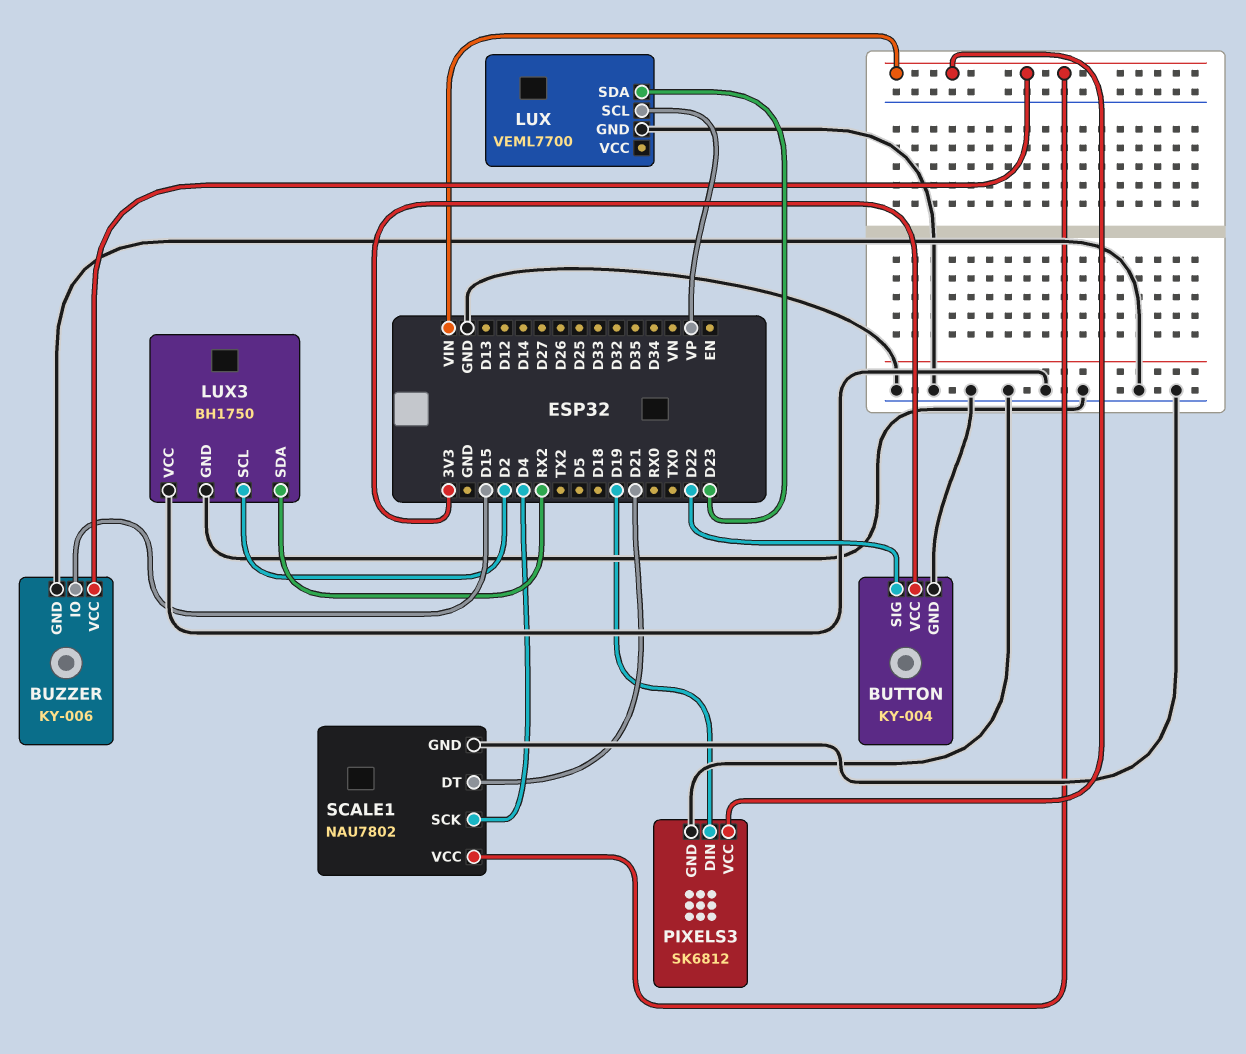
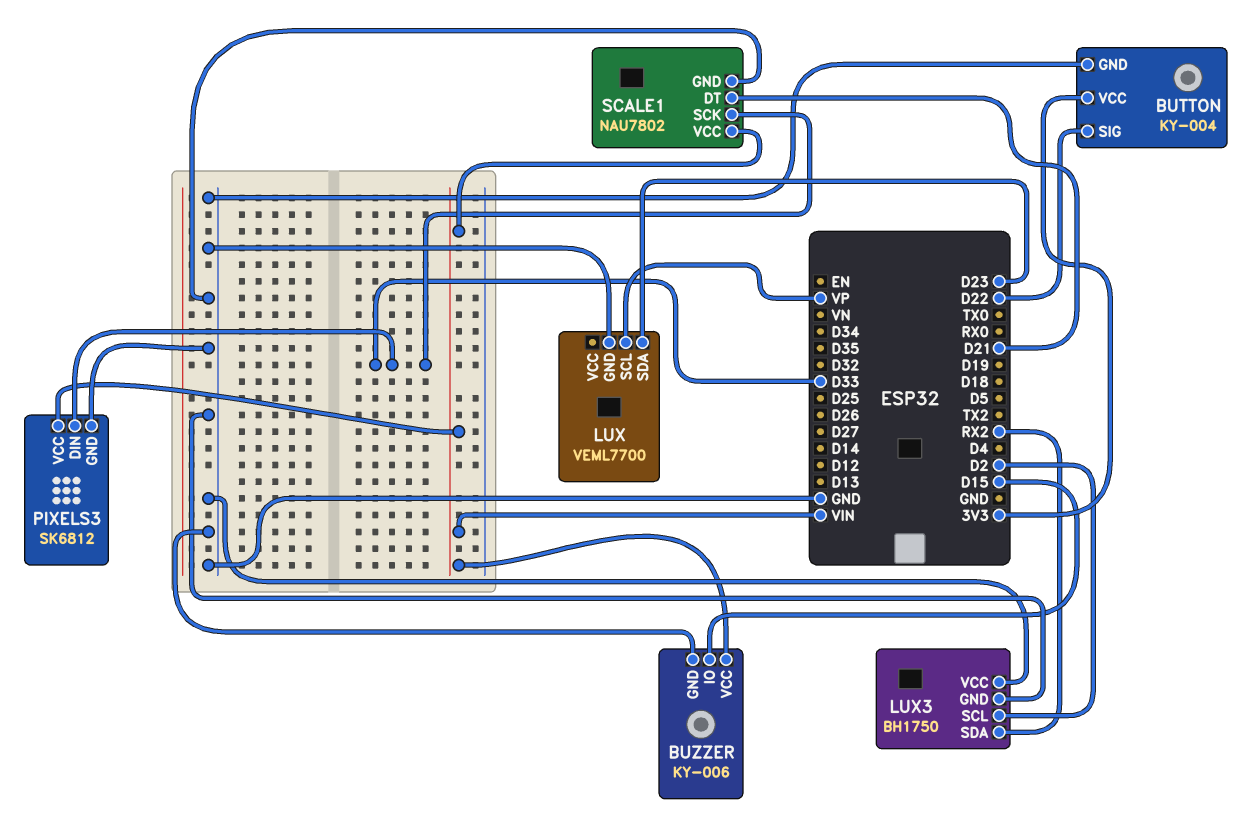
PIXELS3 pin DIN: D19 -> D33
SCALE1 pin SCK: D4 -> D33

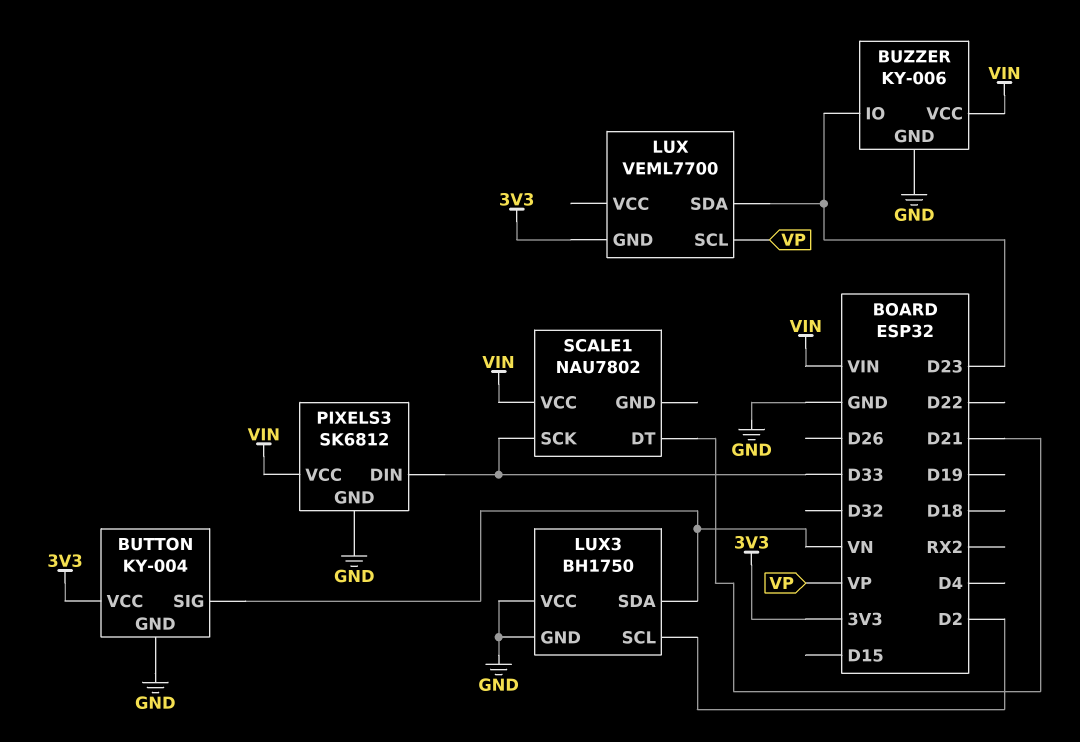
BUTTON pin SIG: D22 -> VN
BUZZER pin IO: D15 -> D23
LUX pin GND: GND -> 3V3
LUX3 pin SDA: RX2 -> VN
SCALE1 pin GND: GND -> none

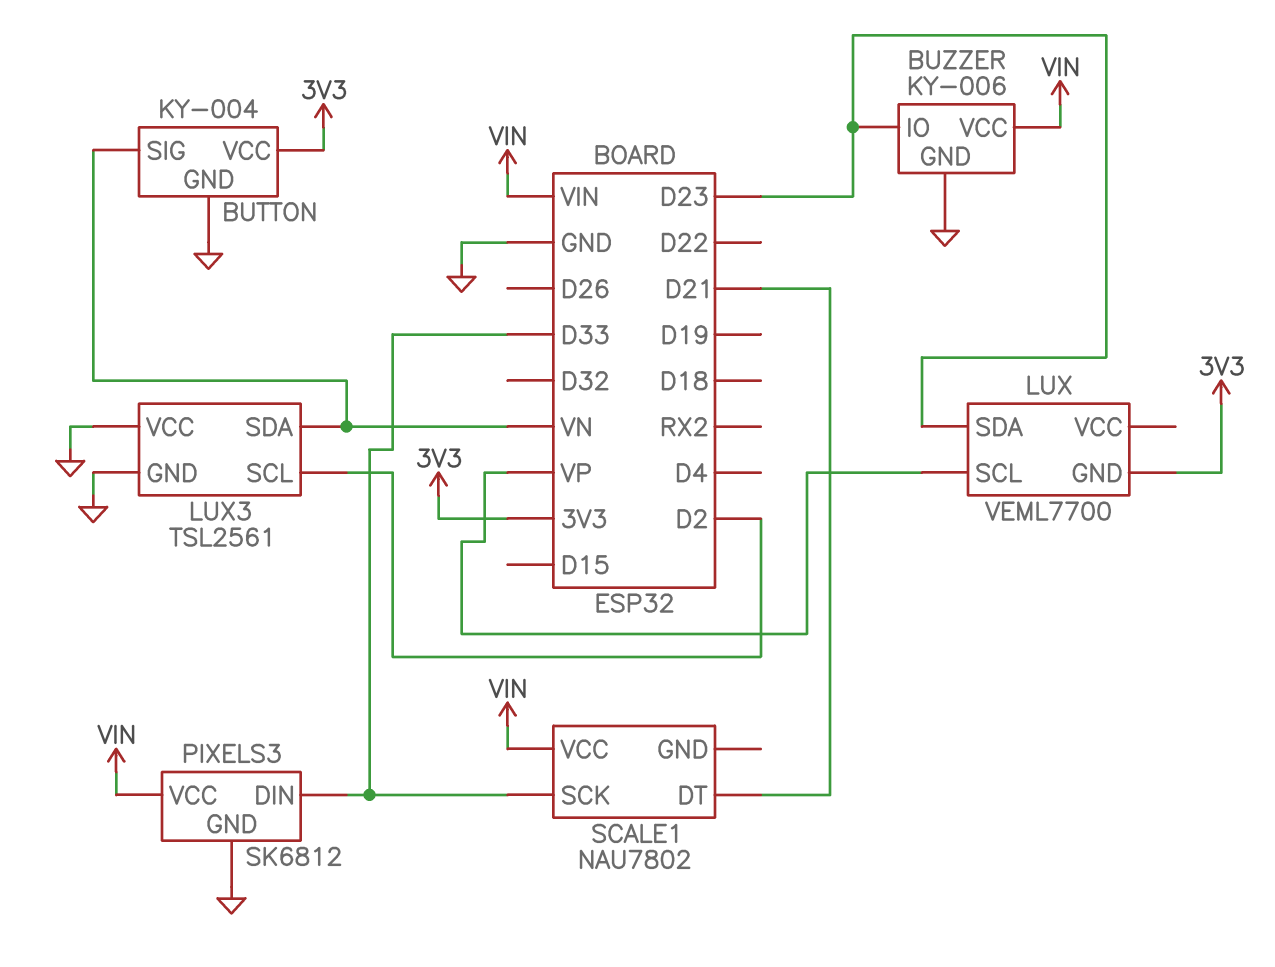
LUX3: BH1750 -> TSL2561

